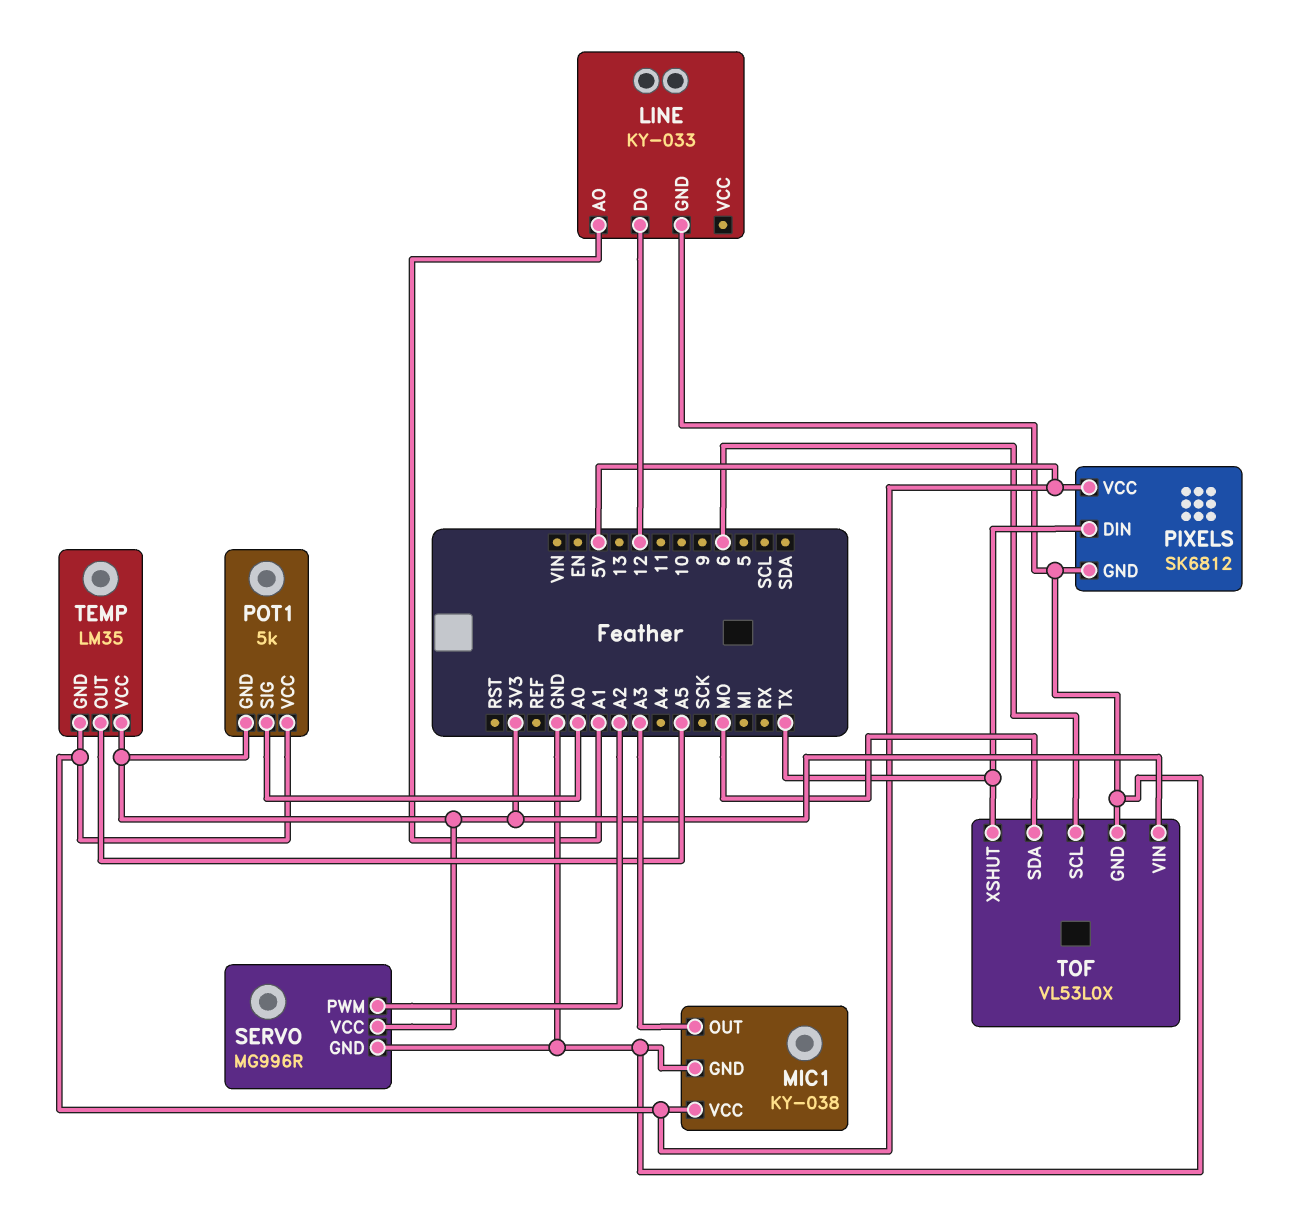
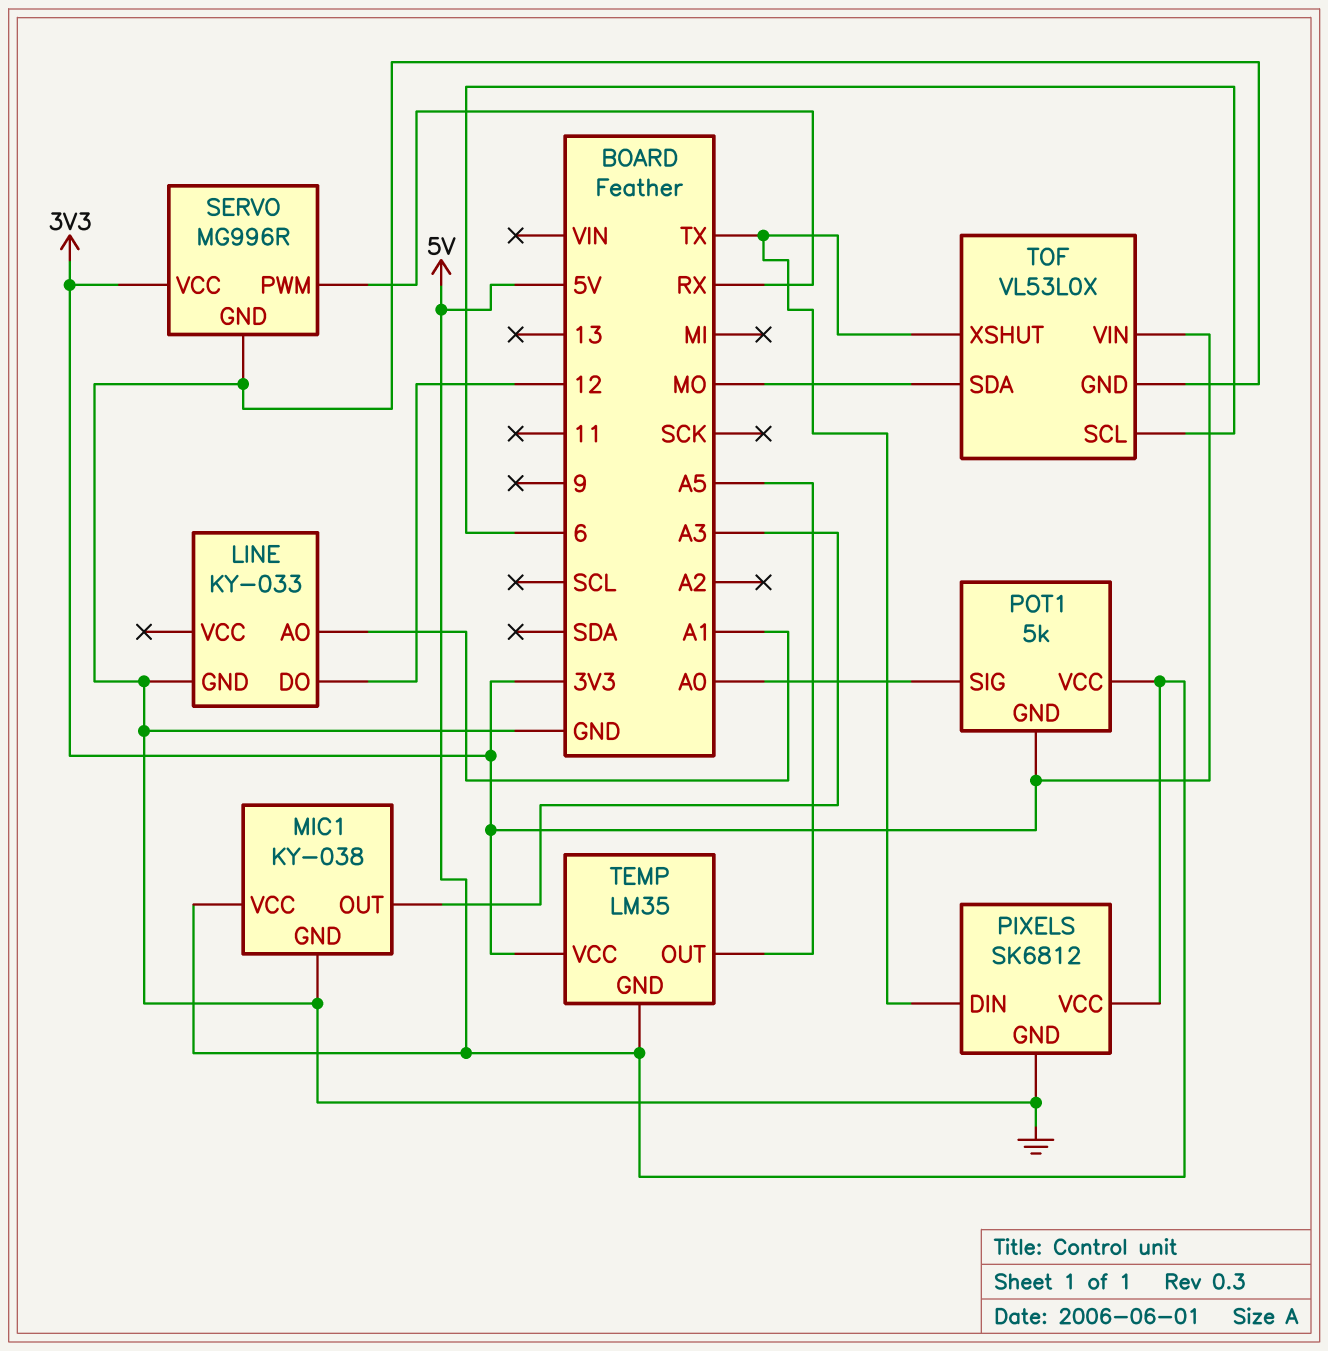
SERVO pin PWM: A2 -> RX

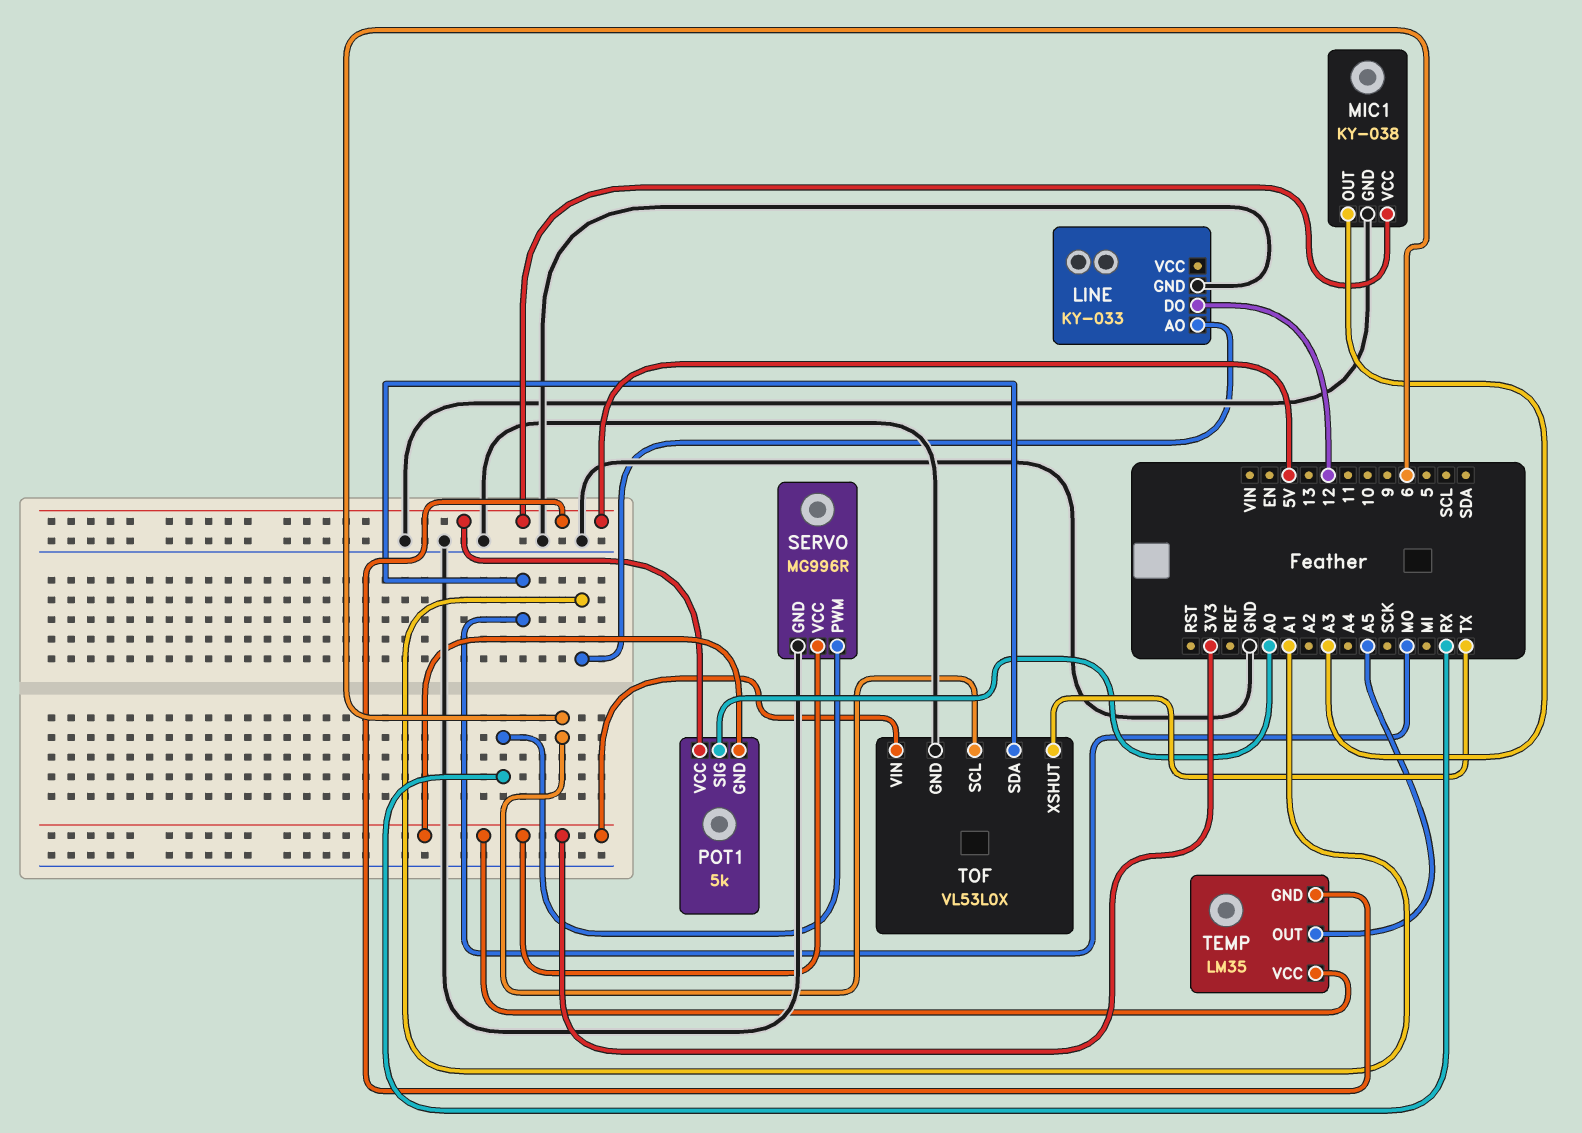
PIXELS: SK6812 -> none
PIXELS pin DIN: TX -> none
PIXELS pin GND: GND -> none
PIXELS pin VCC: 5V -> none

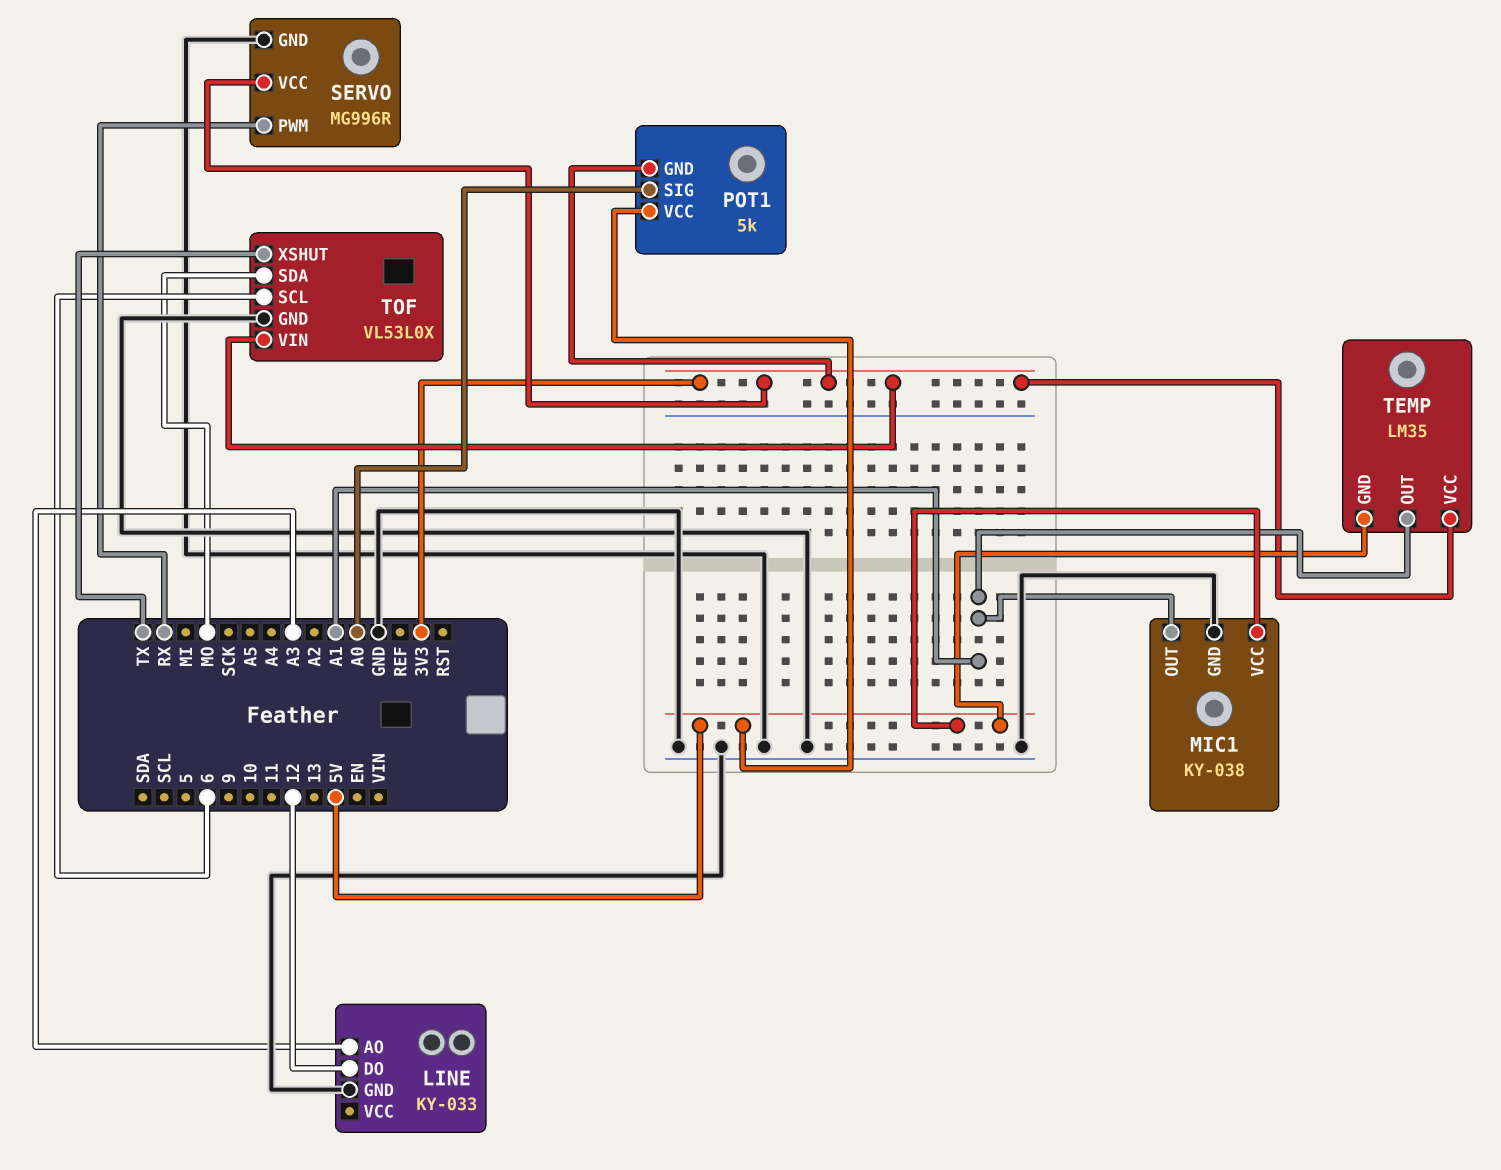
LINE pin AO: A1 -> A3
MIC1 pin OUT: A3 -> A1
TEMP pin OUT: A5 -> A1

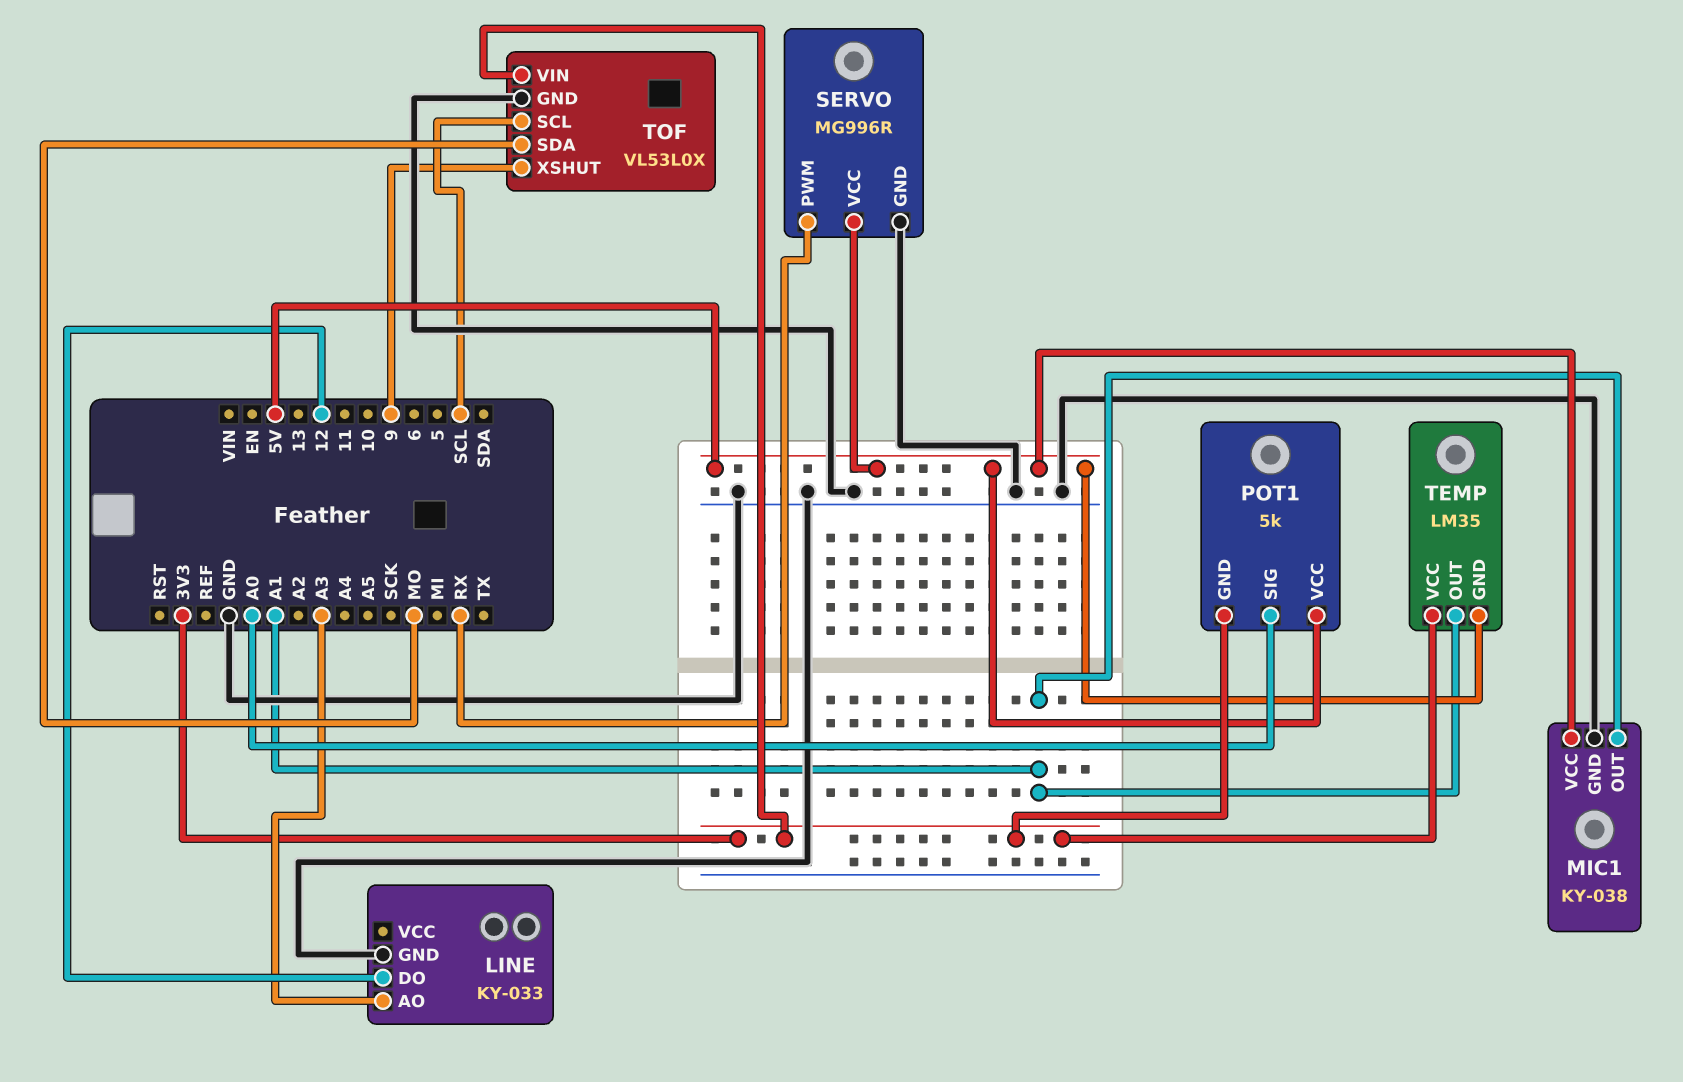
SERVO pin VCC: 3V3 -> 5V
TOF pin SCL: 6 -> SCL
TOF pin XSHUT: TX -> 9

